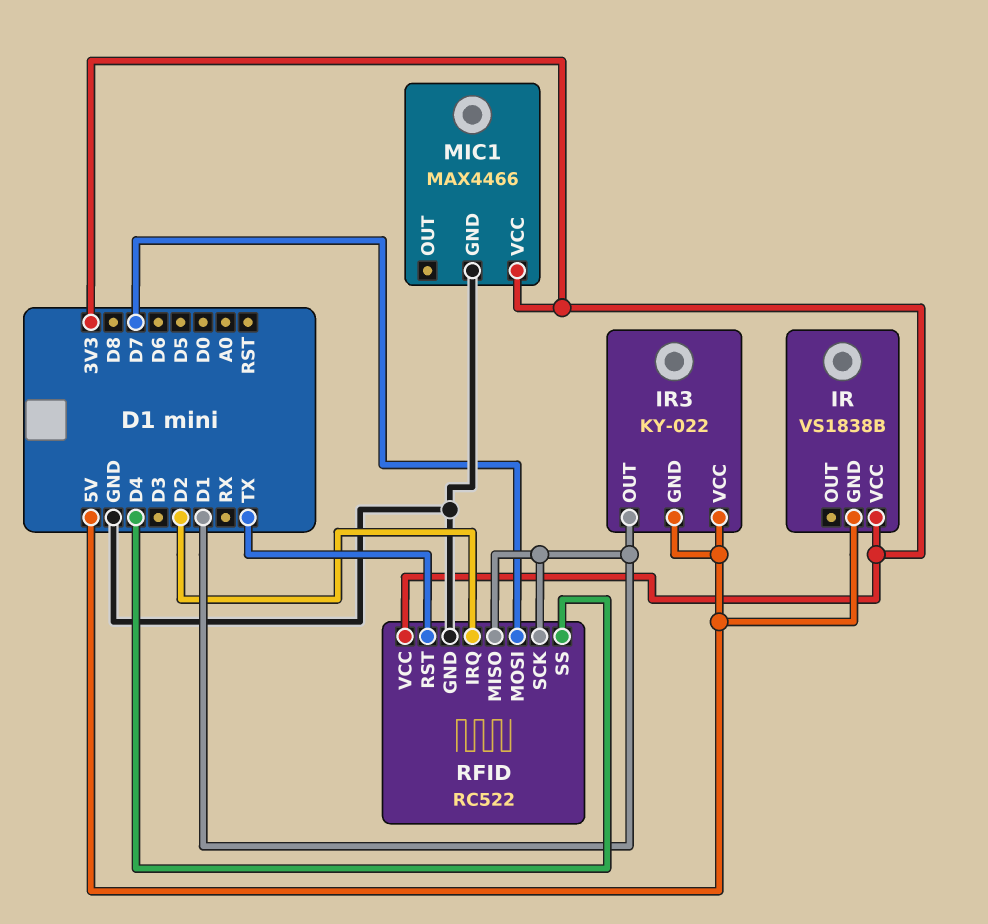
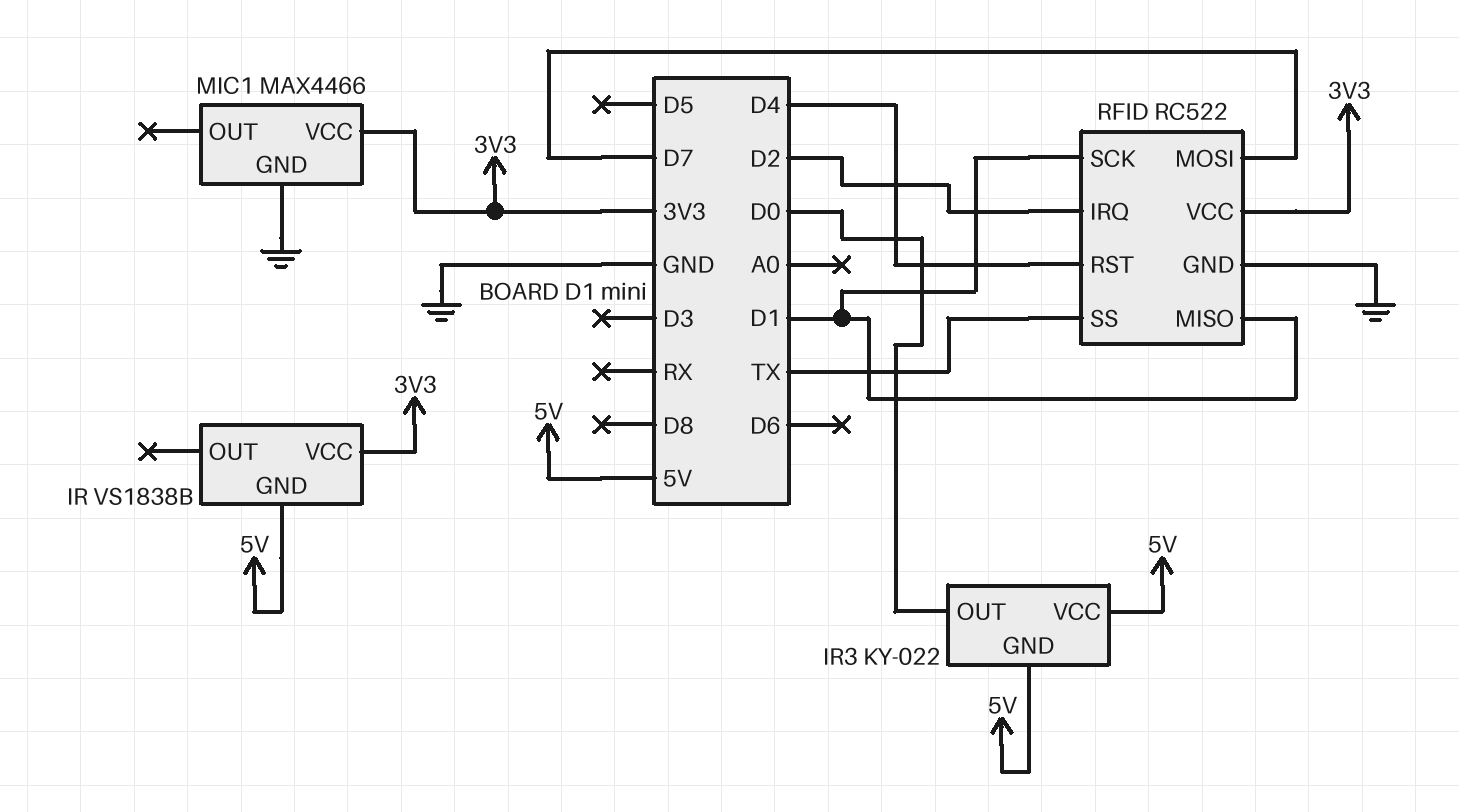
IR3 pin OUT: D1 -> D0
RFID pin RST: TX -> D4
RFID pin SS: D4 -> TX

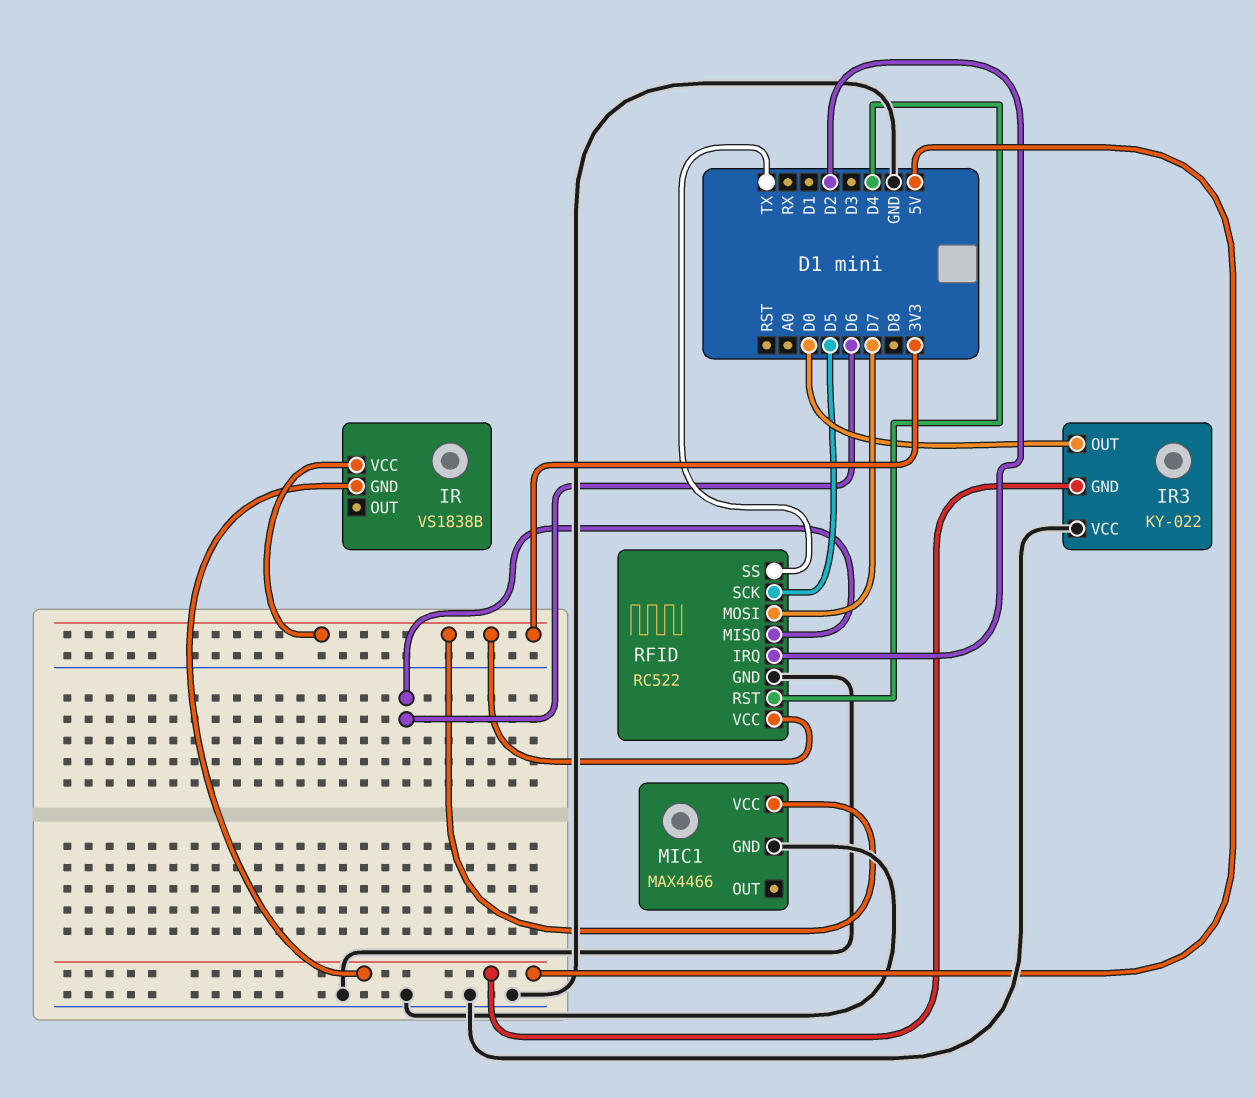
IR3 pin VCC: 5V -> GND
RFID pin MISO: D1 -> D6
RFID pin SCK: D1 -> D5

